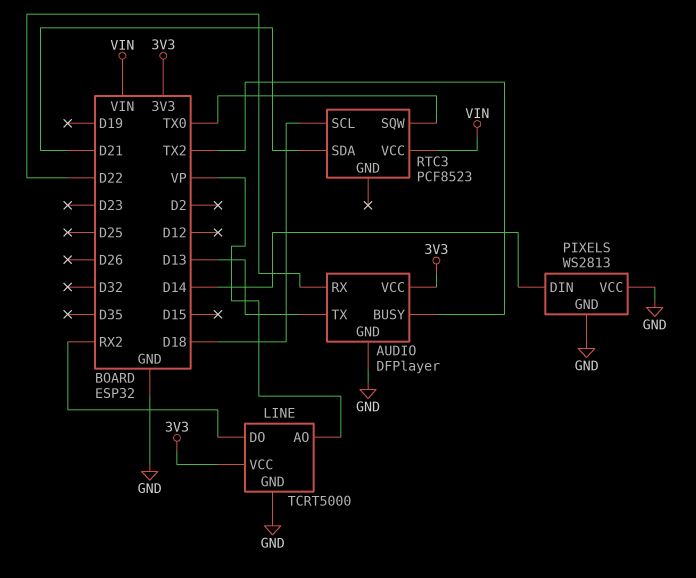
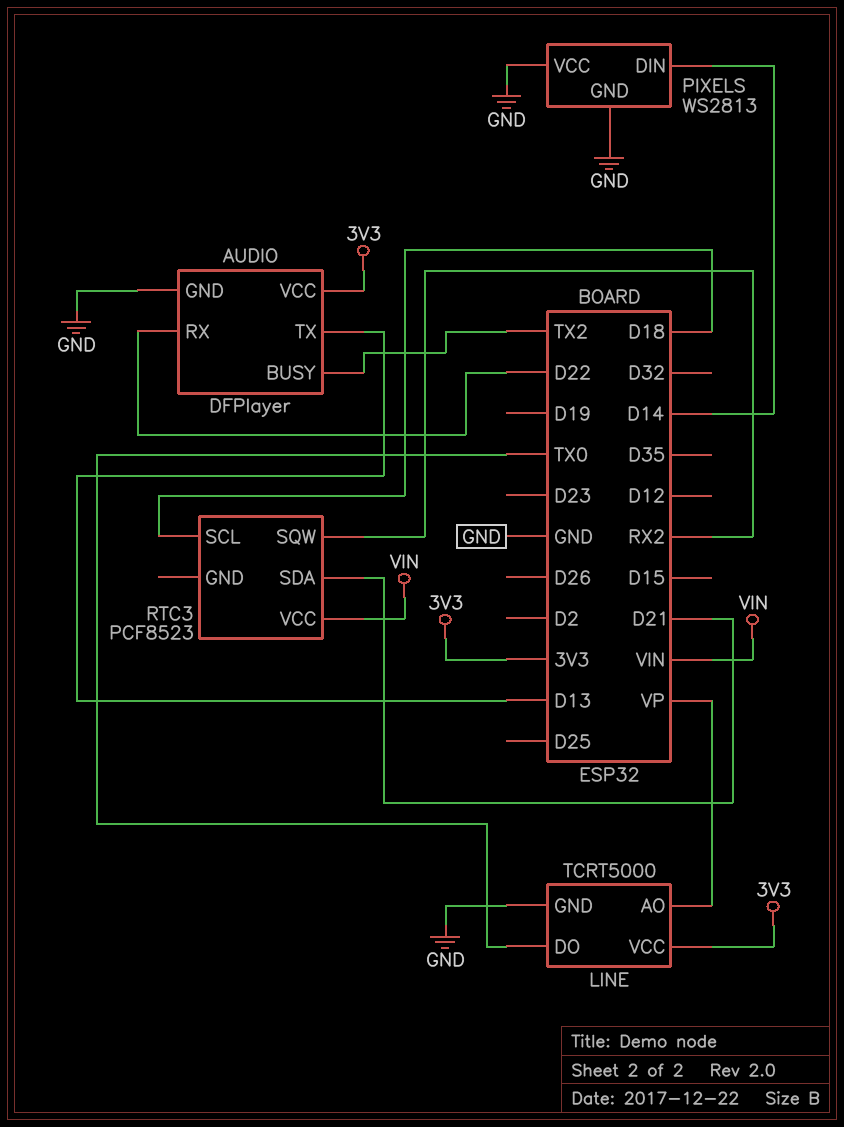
LINE pin DO: RX2 -> TX0
RTC3 pin SQW: TX0 -> RX2

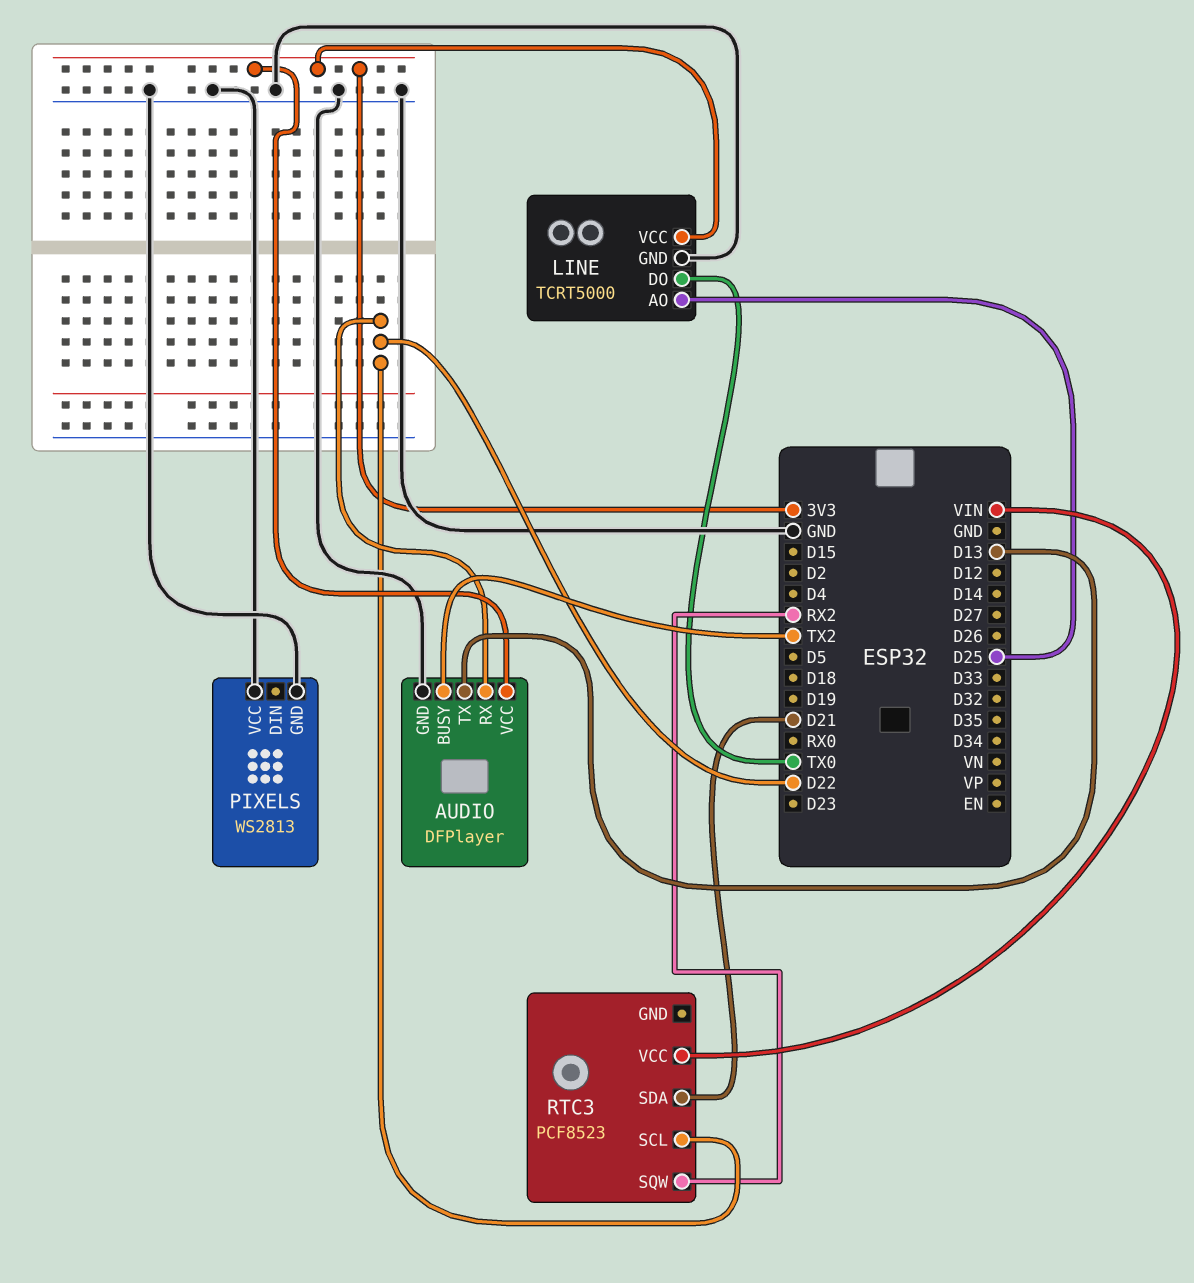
LINE pin AO: VP -> D25
PIXELS pin DIN: D14 -> none
RTC3 pin SCL: D18 -> D22

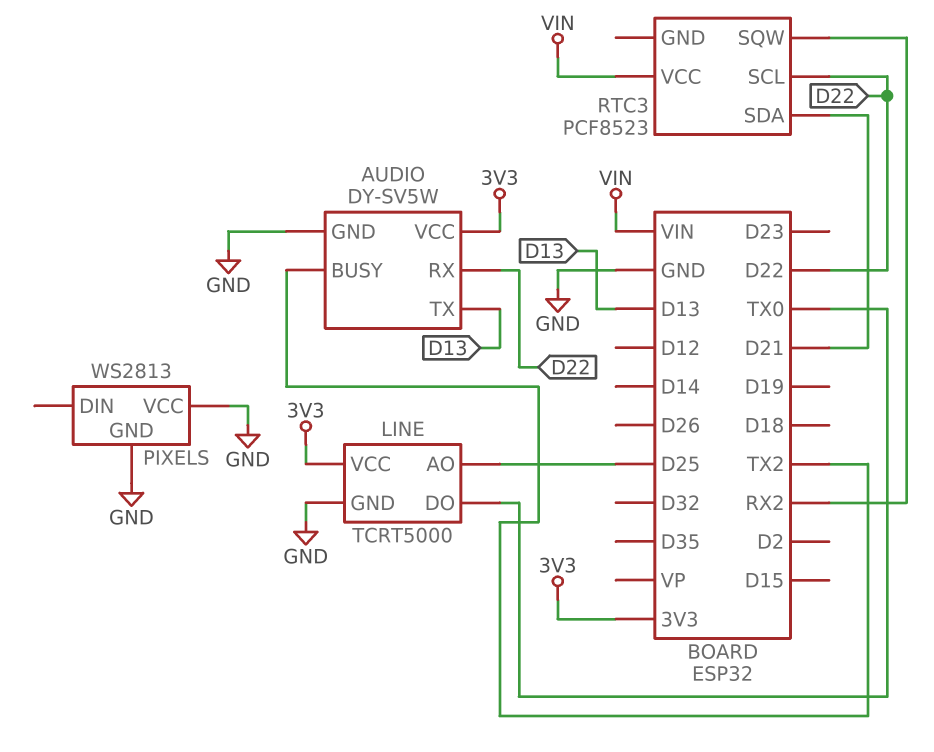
AUDIO: DFPlayer -> DY-SV5W

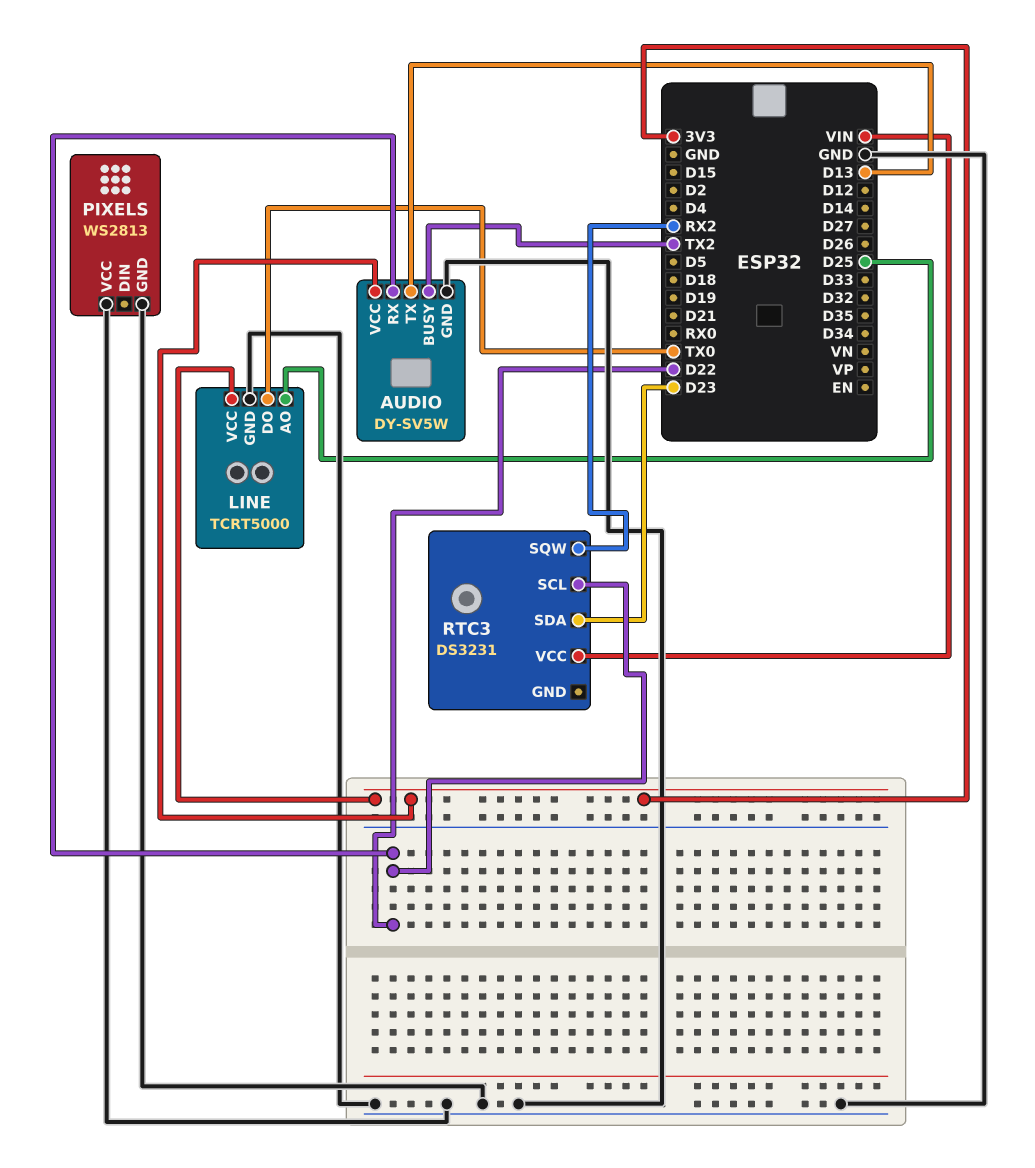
RTC3: PCF8523 -> DS3231
RTC3 pin SDA: D21 -> D23

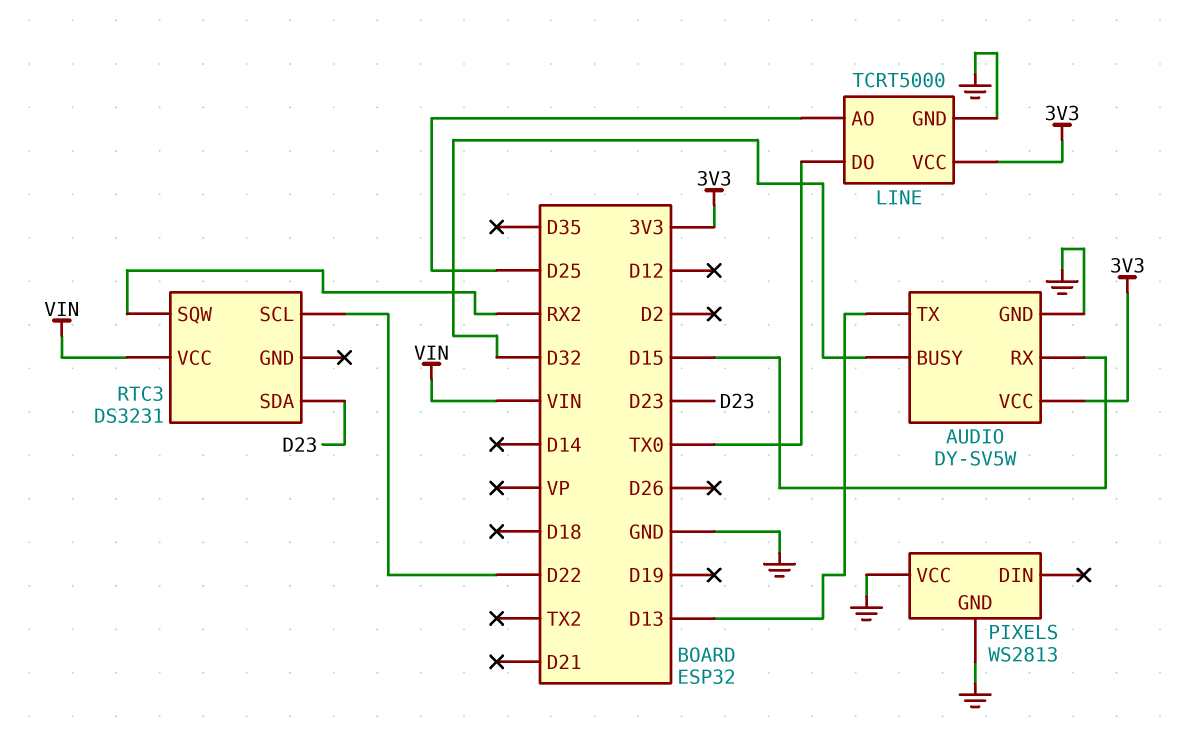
AUDIO pin BUSY: TX2 -> D32
AUDIO pin RX: D22 -> D15

